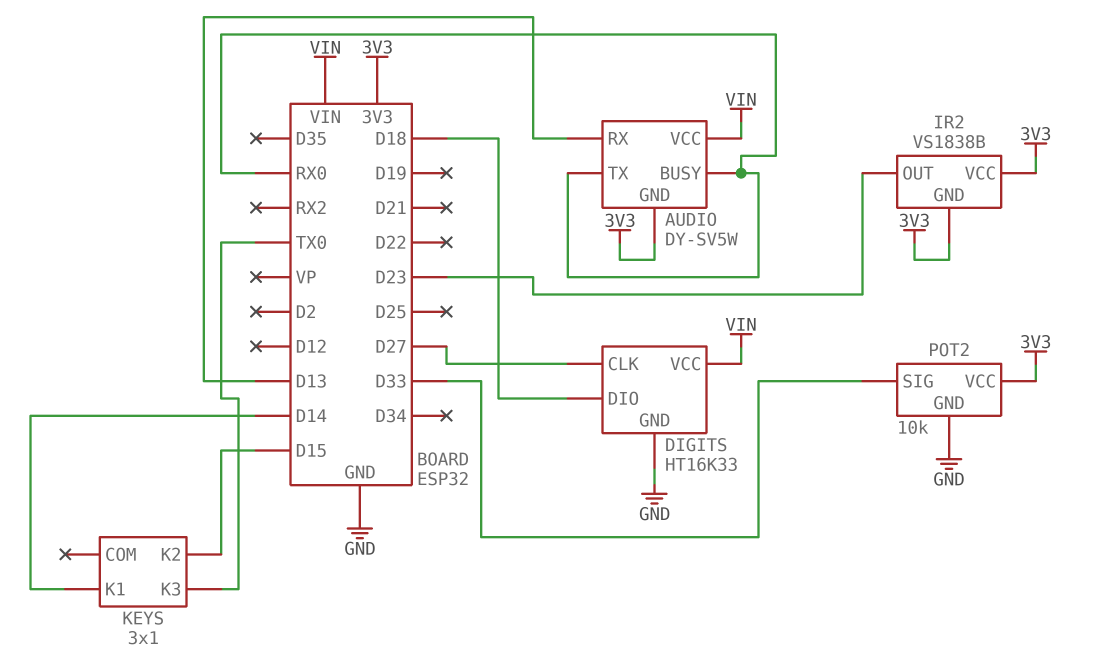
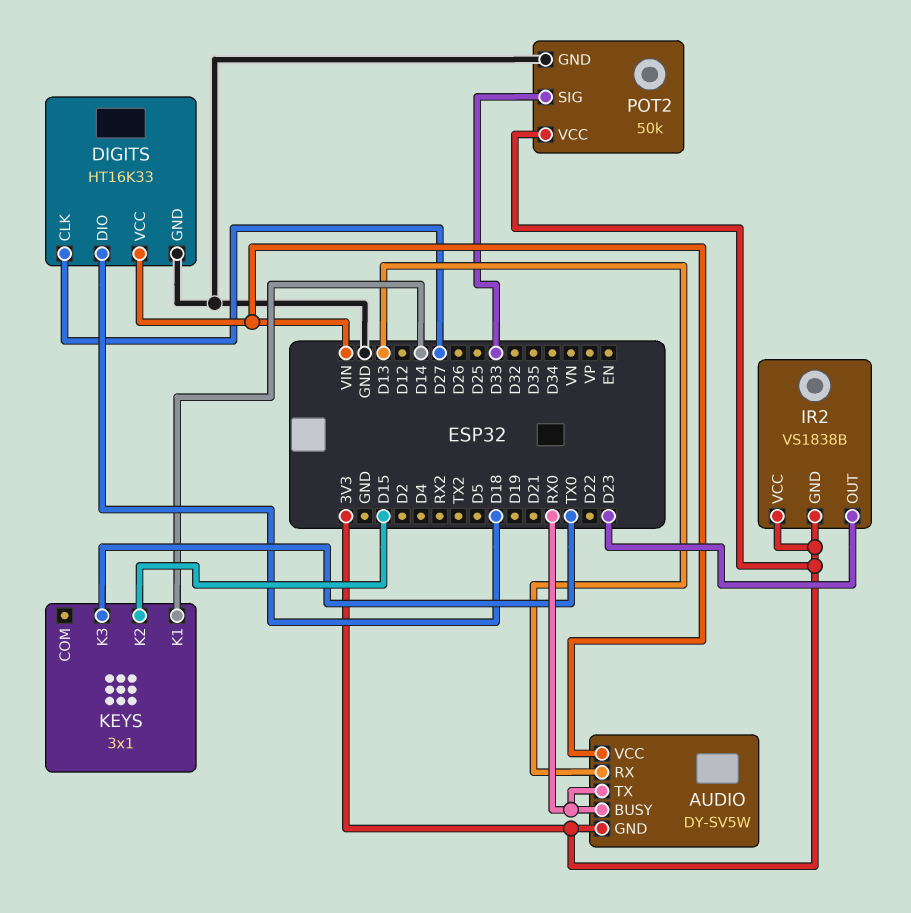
POT2: 10k -> 50k

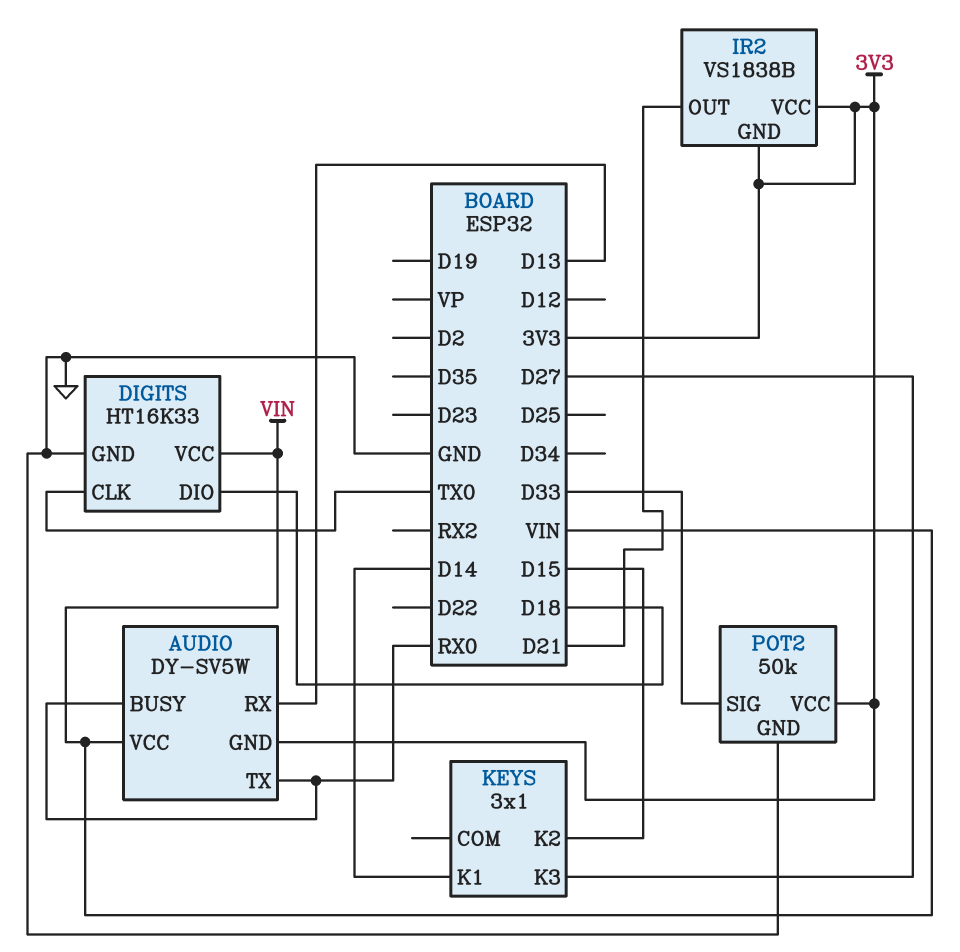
DIGITS pin CLK: D27 -> TX0
IR2 pin OUT: D23 -> D21
KEYS pin K3: TX0 -> D27

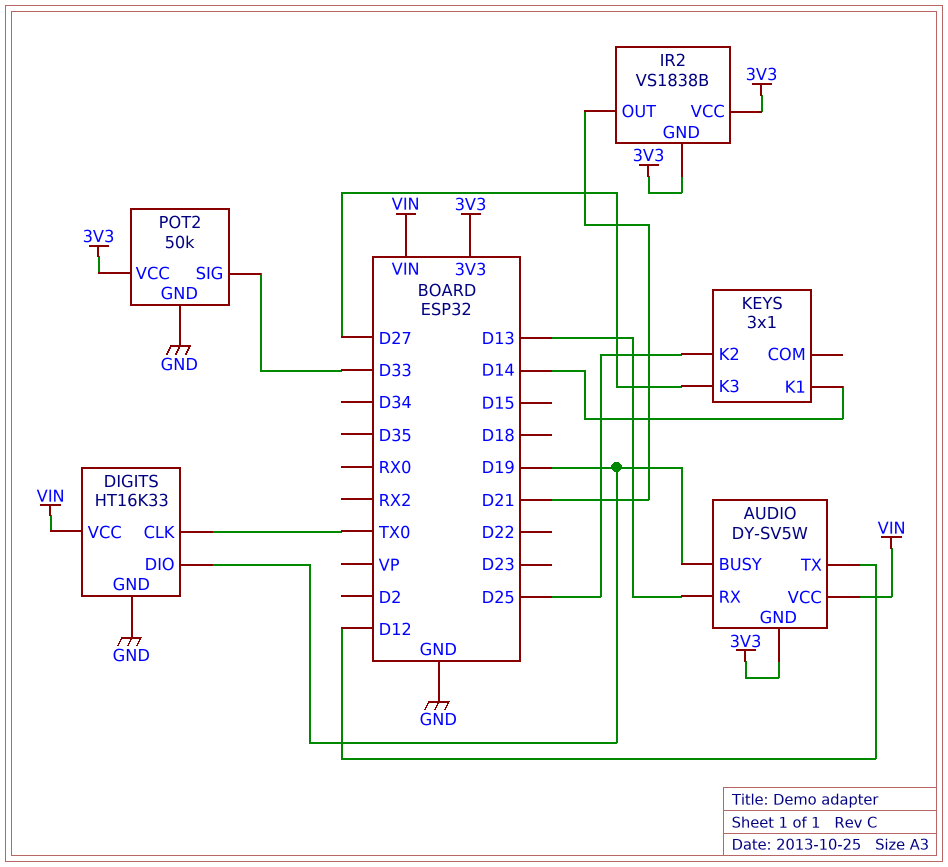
AUDIO pin BUSY: RX0 -> D19
AUDIO pin TX: RX0 -> D12
DIGITS pin DIO: D18 -> D19
KEYS pin K2: D15 -> D25

